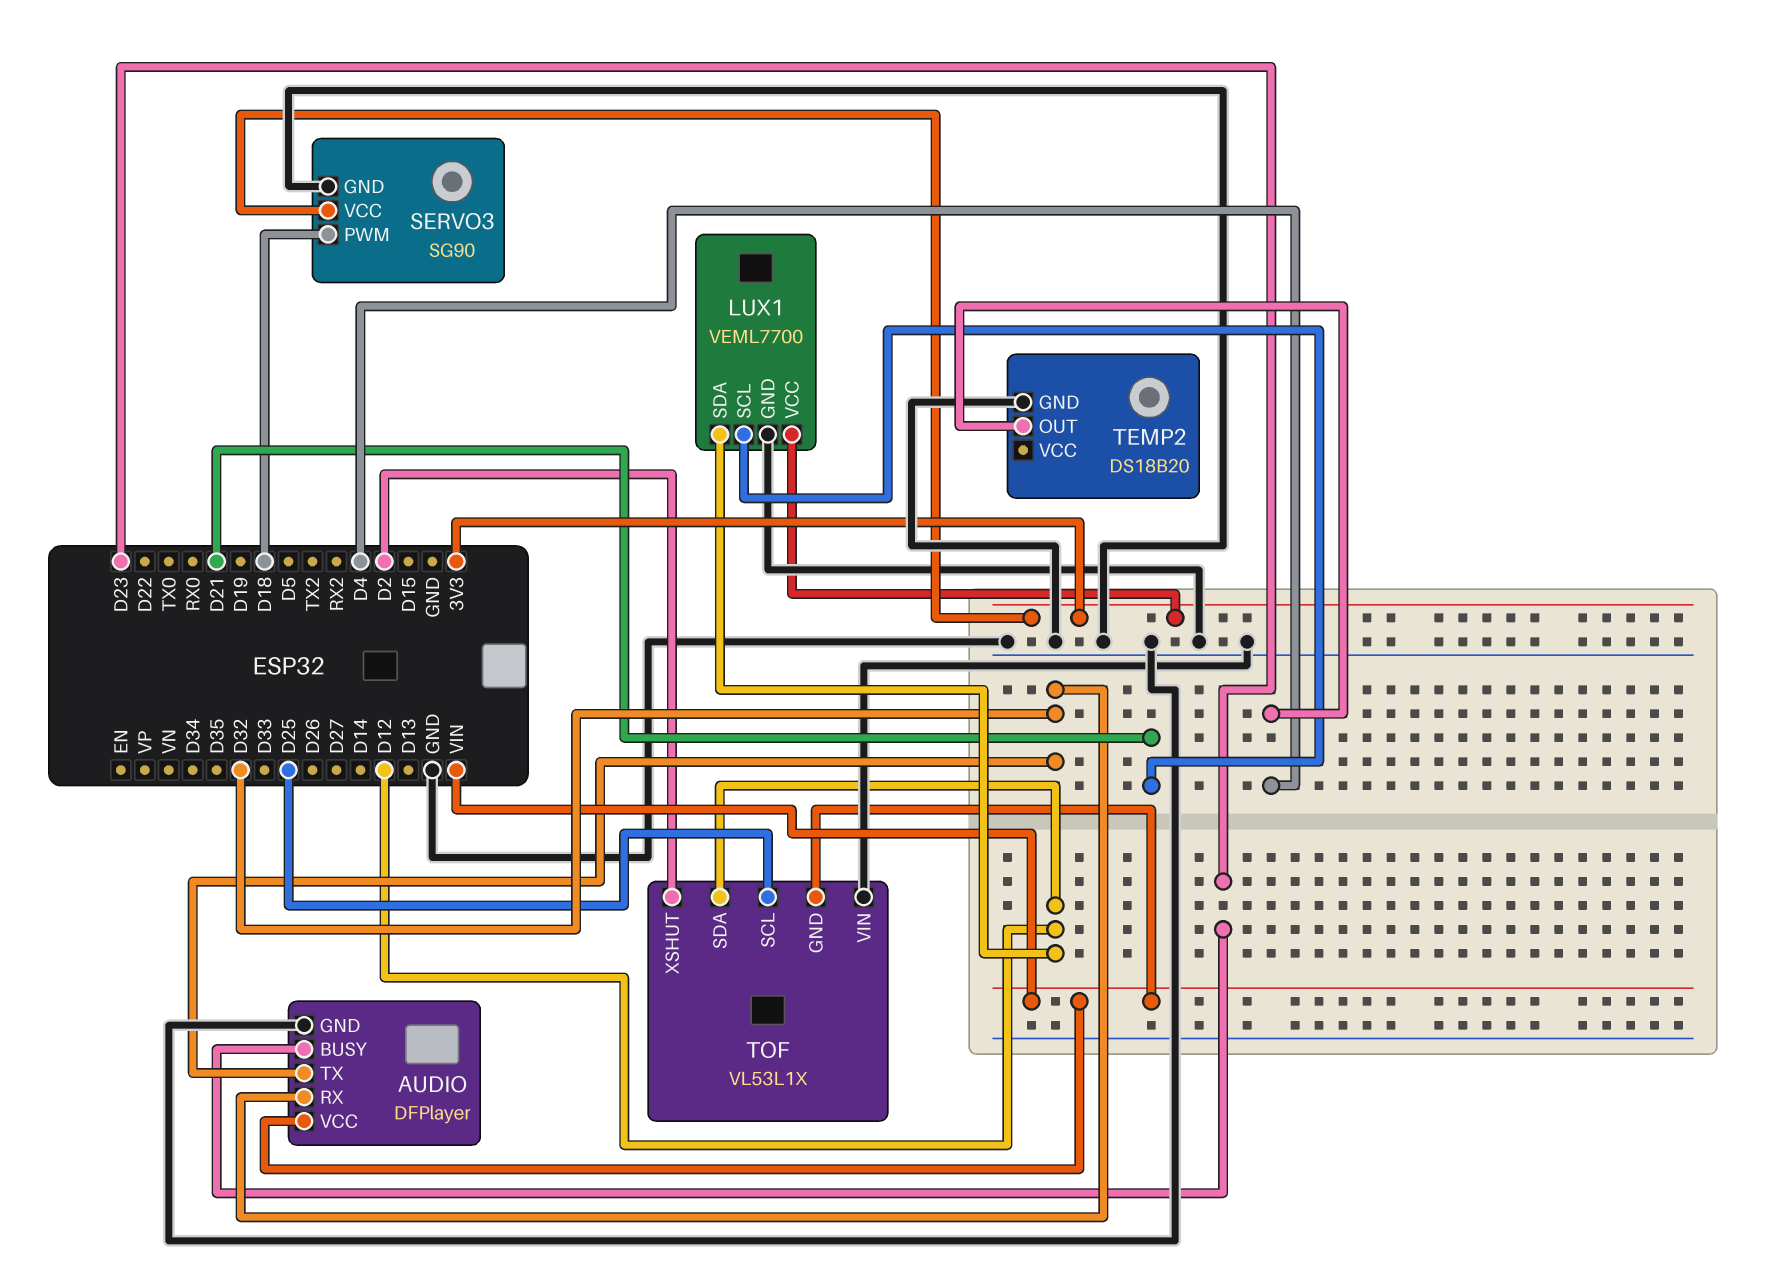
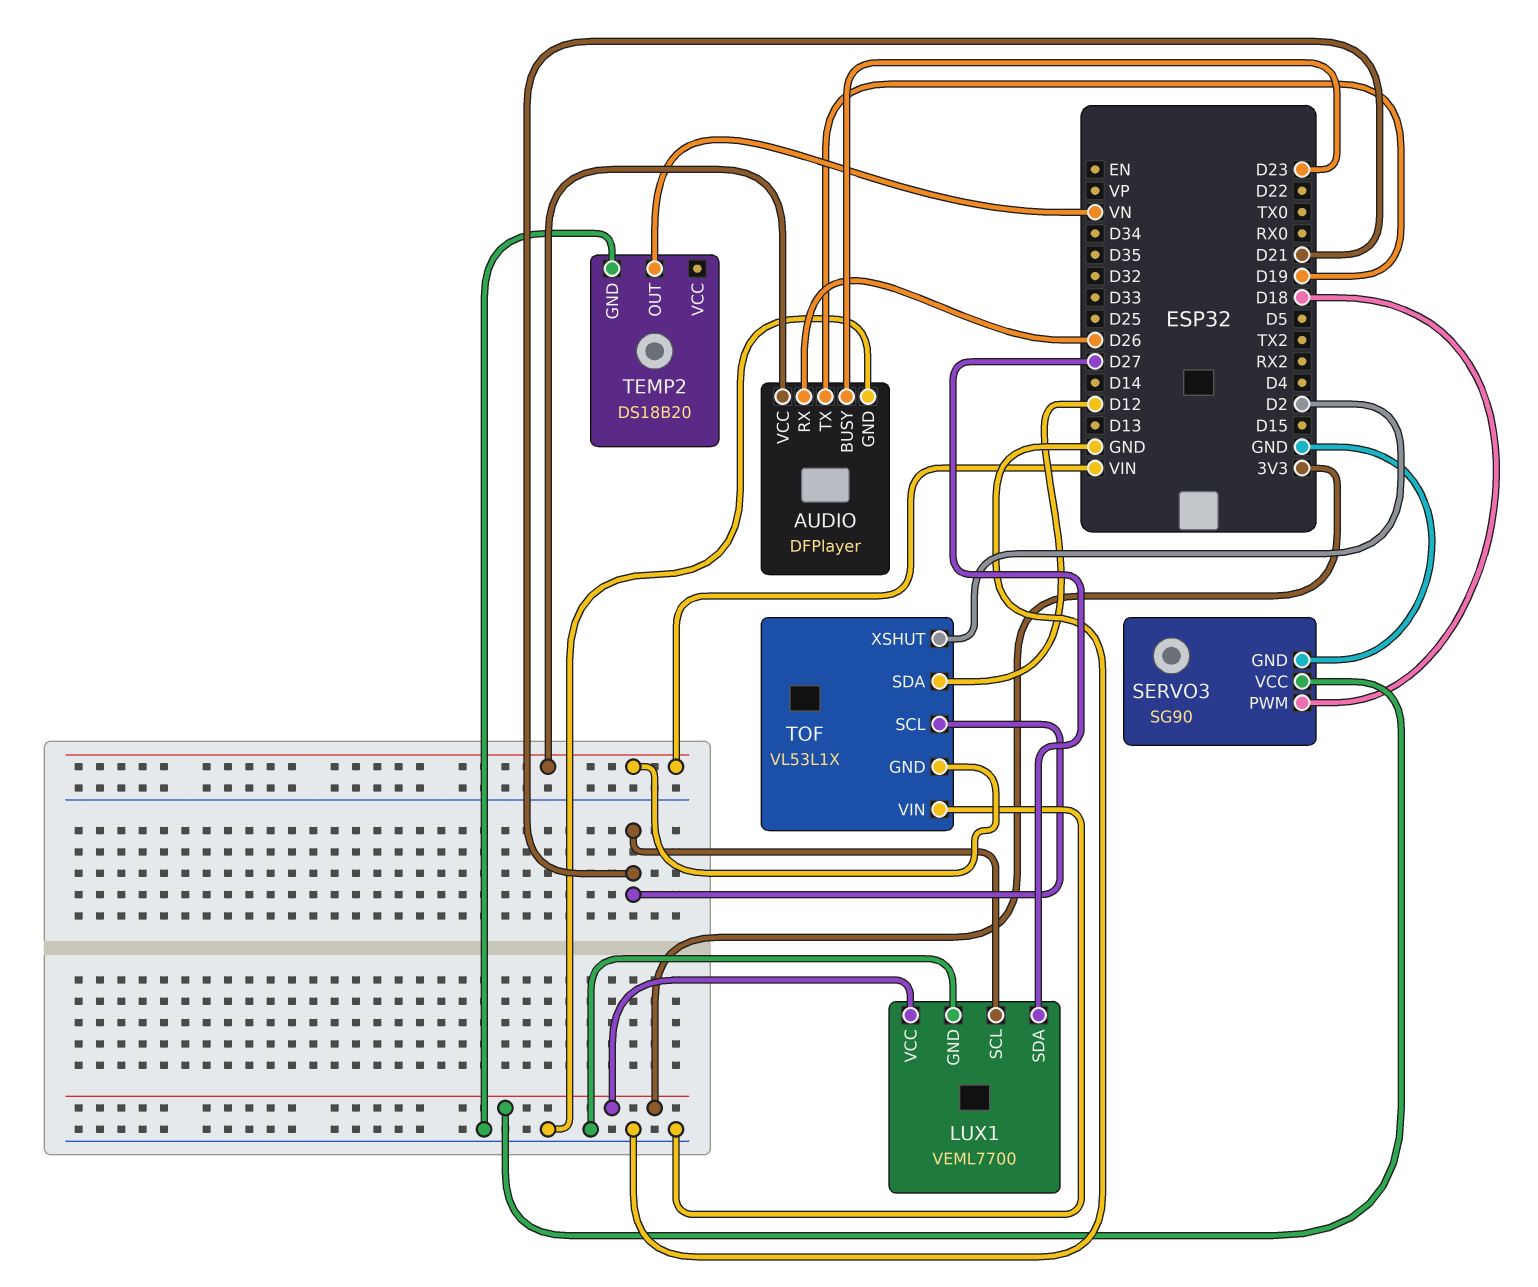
AUDIO pin RX: D32 -> D26
AUDIO pin TX: D32 -> D19
LUX1 pin SDA: D12 -> D27
TEMP2 pin OUT: D4 -> VN
TOF pin SCL: D25 -> D21

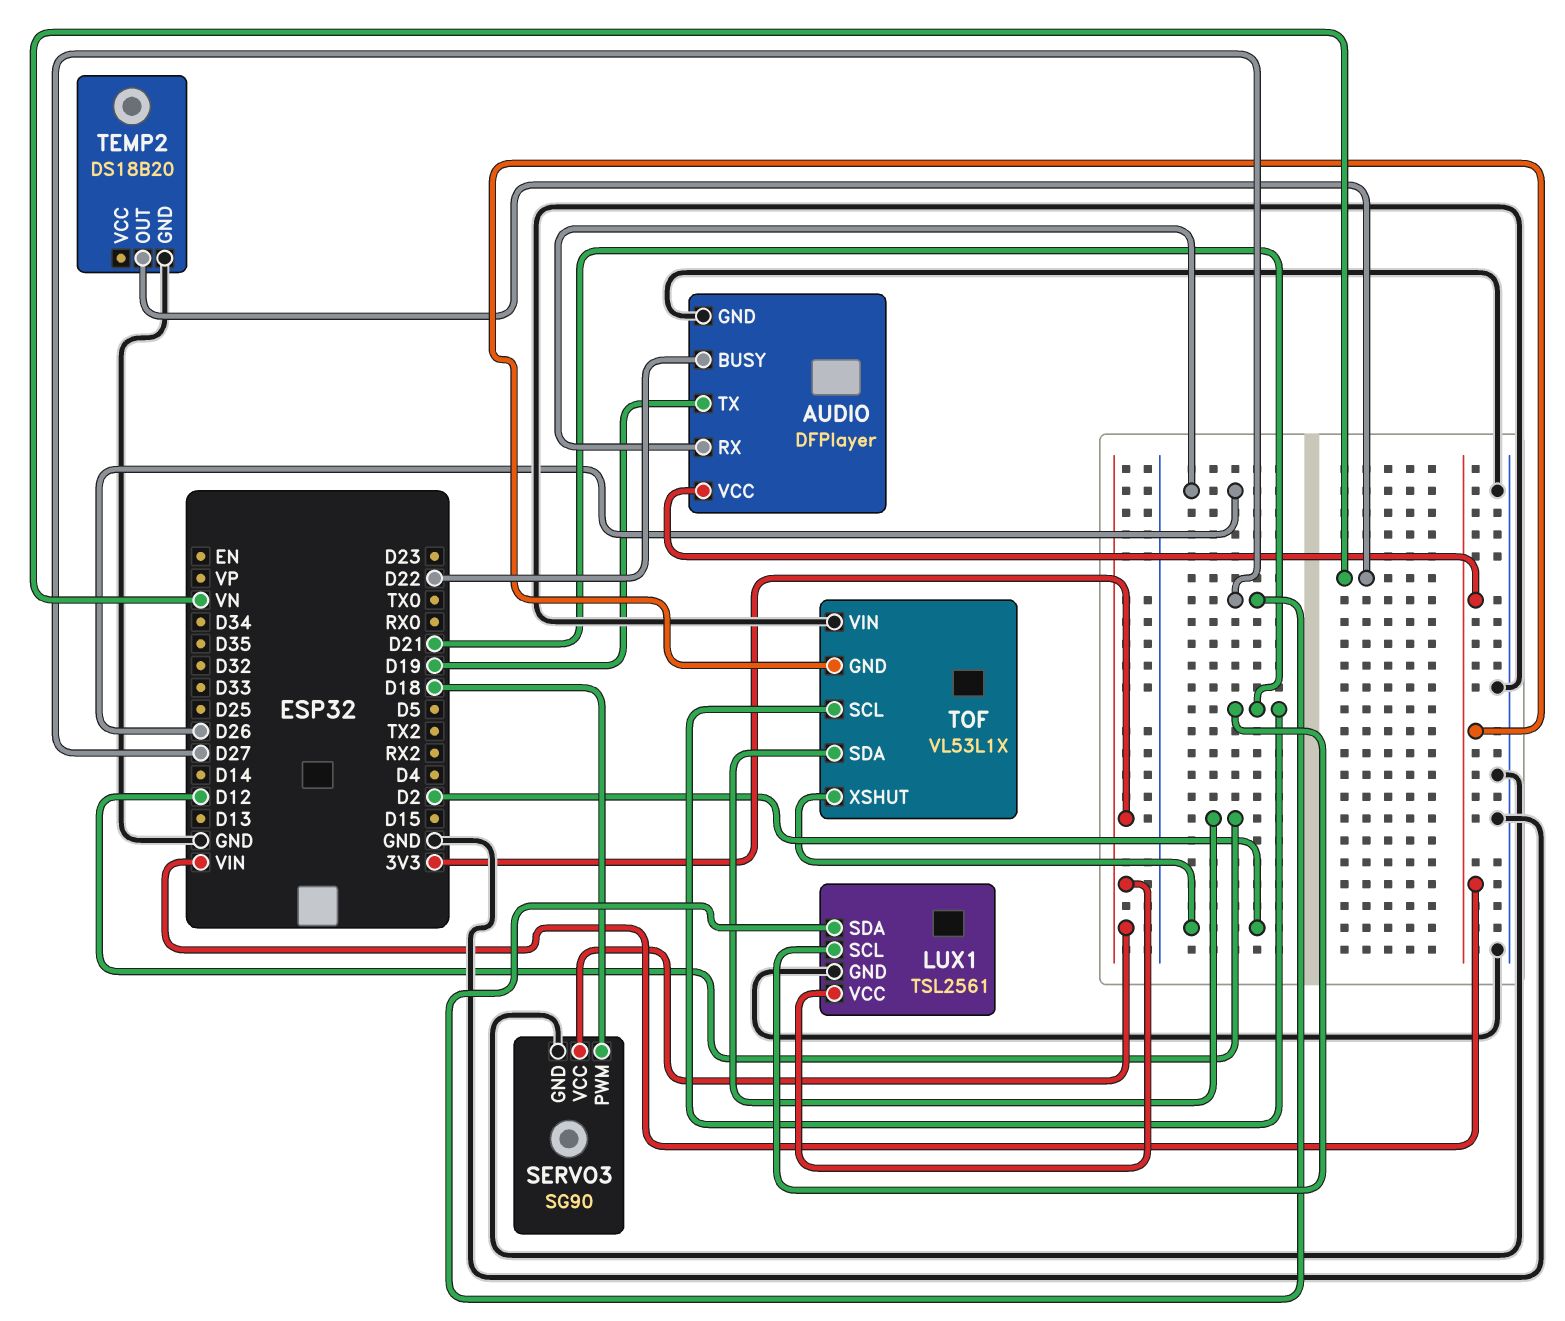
AUDIO pin BUSY: D23 -> D22
LUX1: VEML7700 -> TSL2561

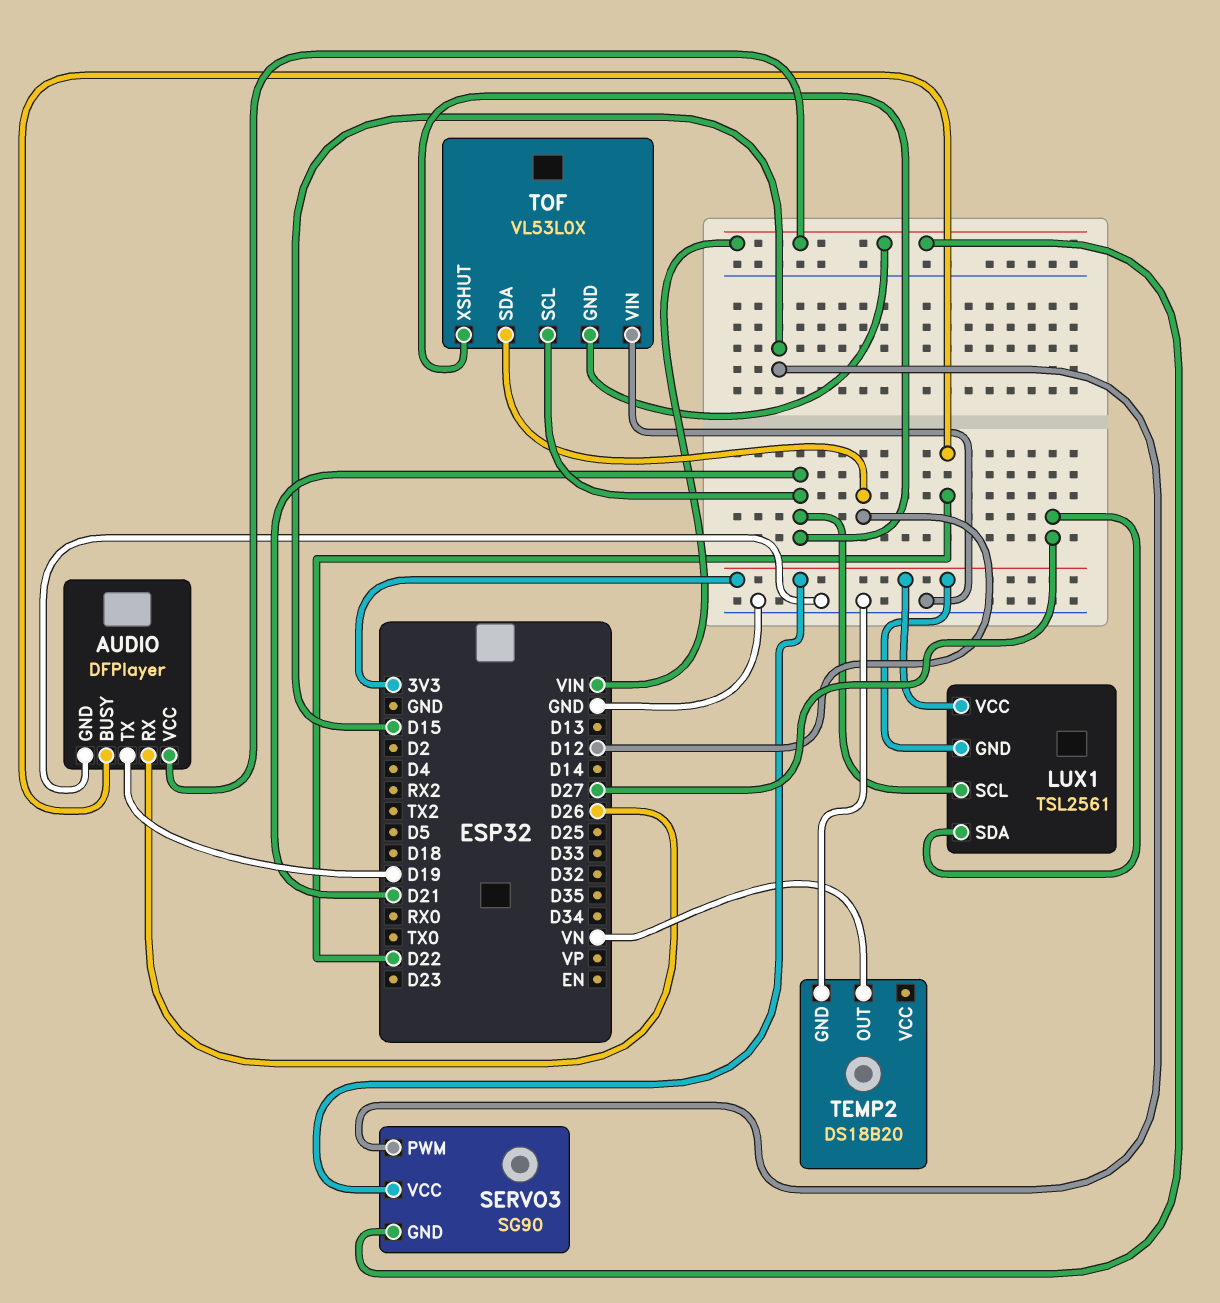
LUX1 pin GND: GND -> 3V3
SERVO3 pin GND: GND -> VIN
SERVO3 pin PWM: D18 -> D15
TOF: VL53L1X -> VL53L0X
TOF pin XSHUT: D2 -> D21

